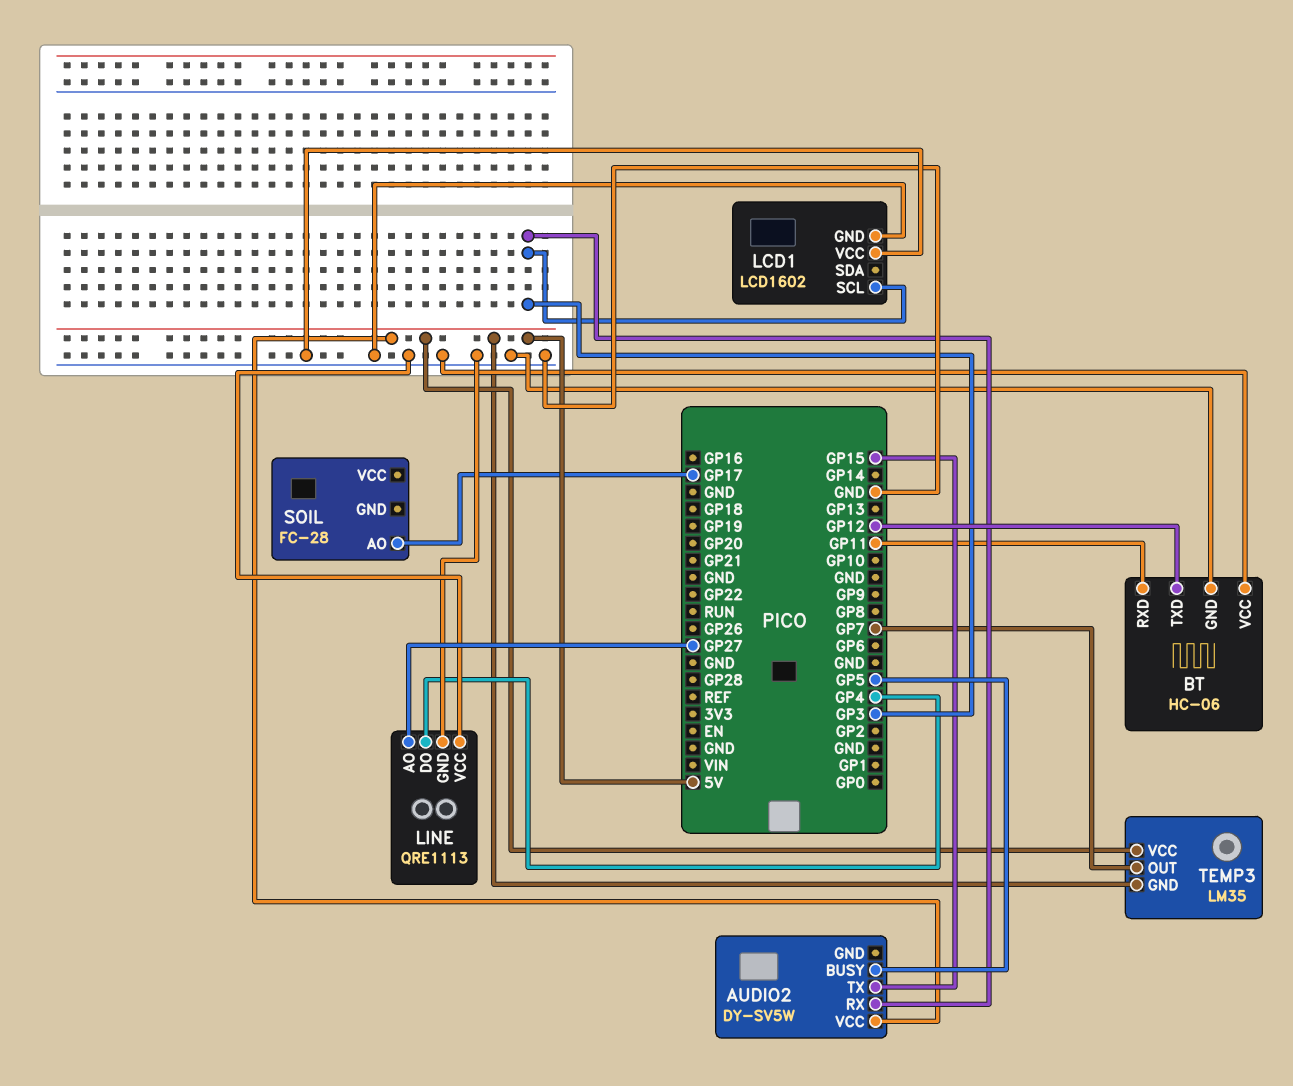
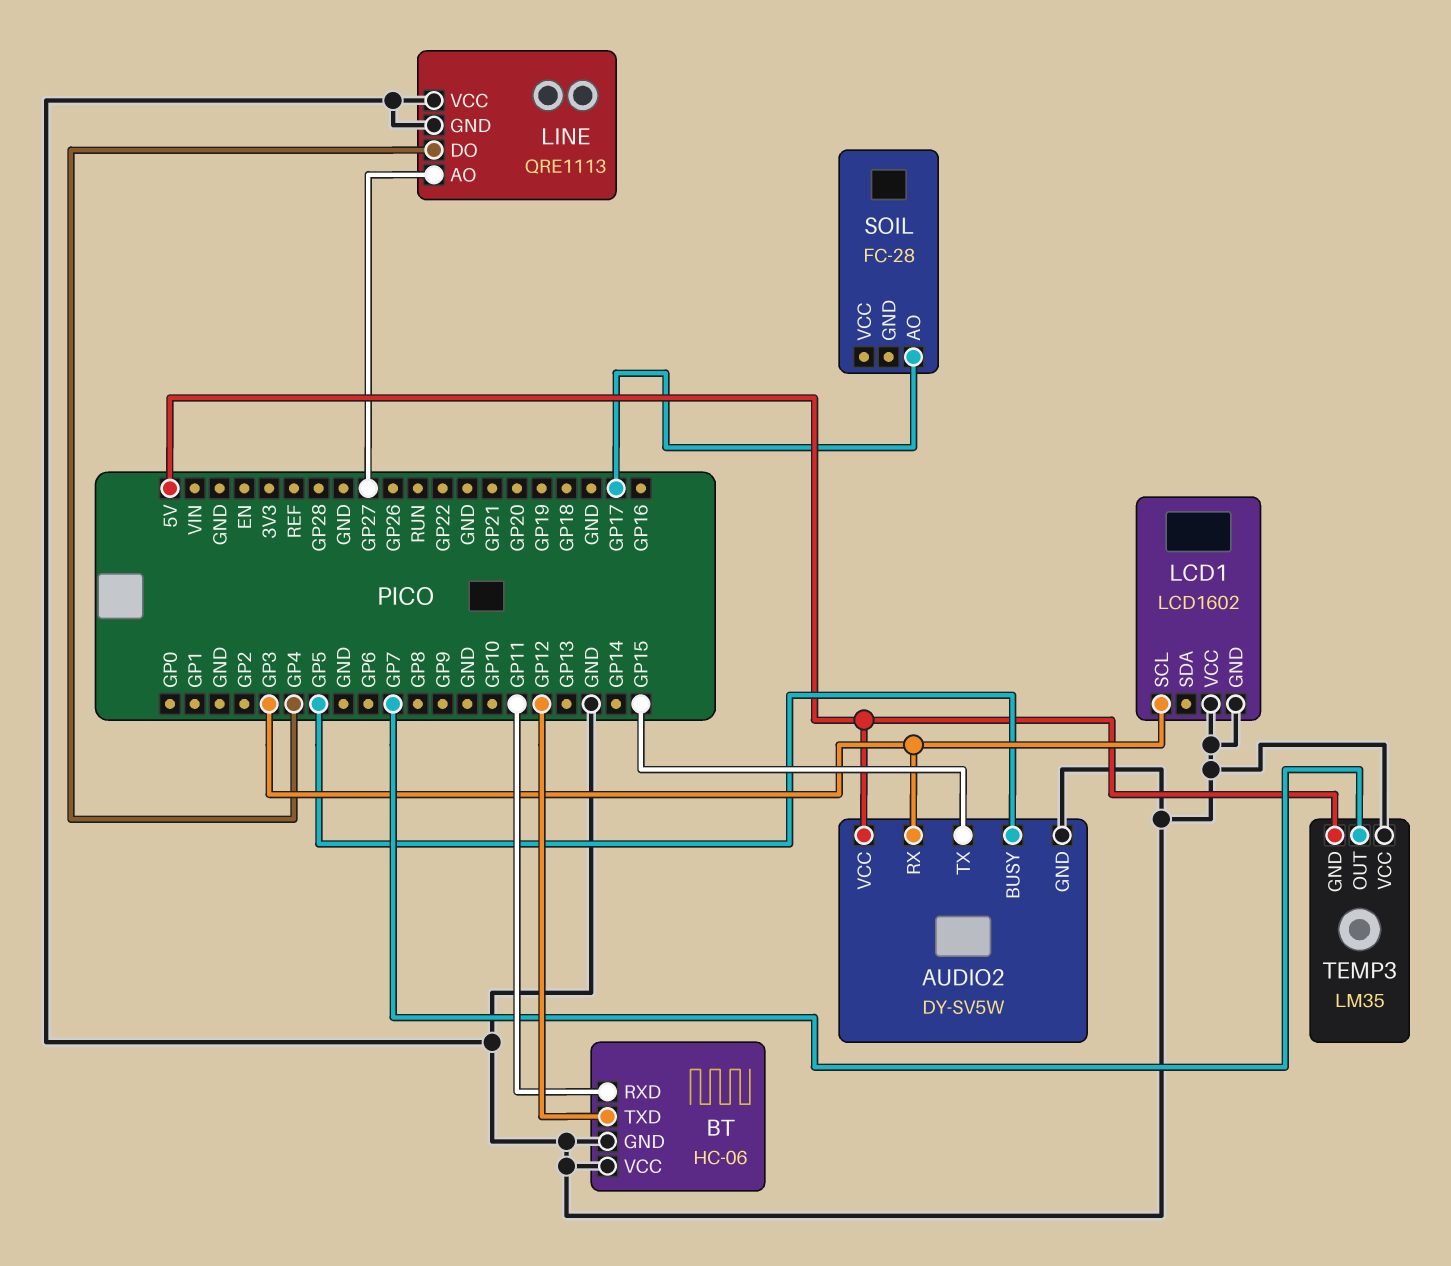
AUDIO2 pin GND: none -> GND
TEMP3 pin VCC: 5V -> GND

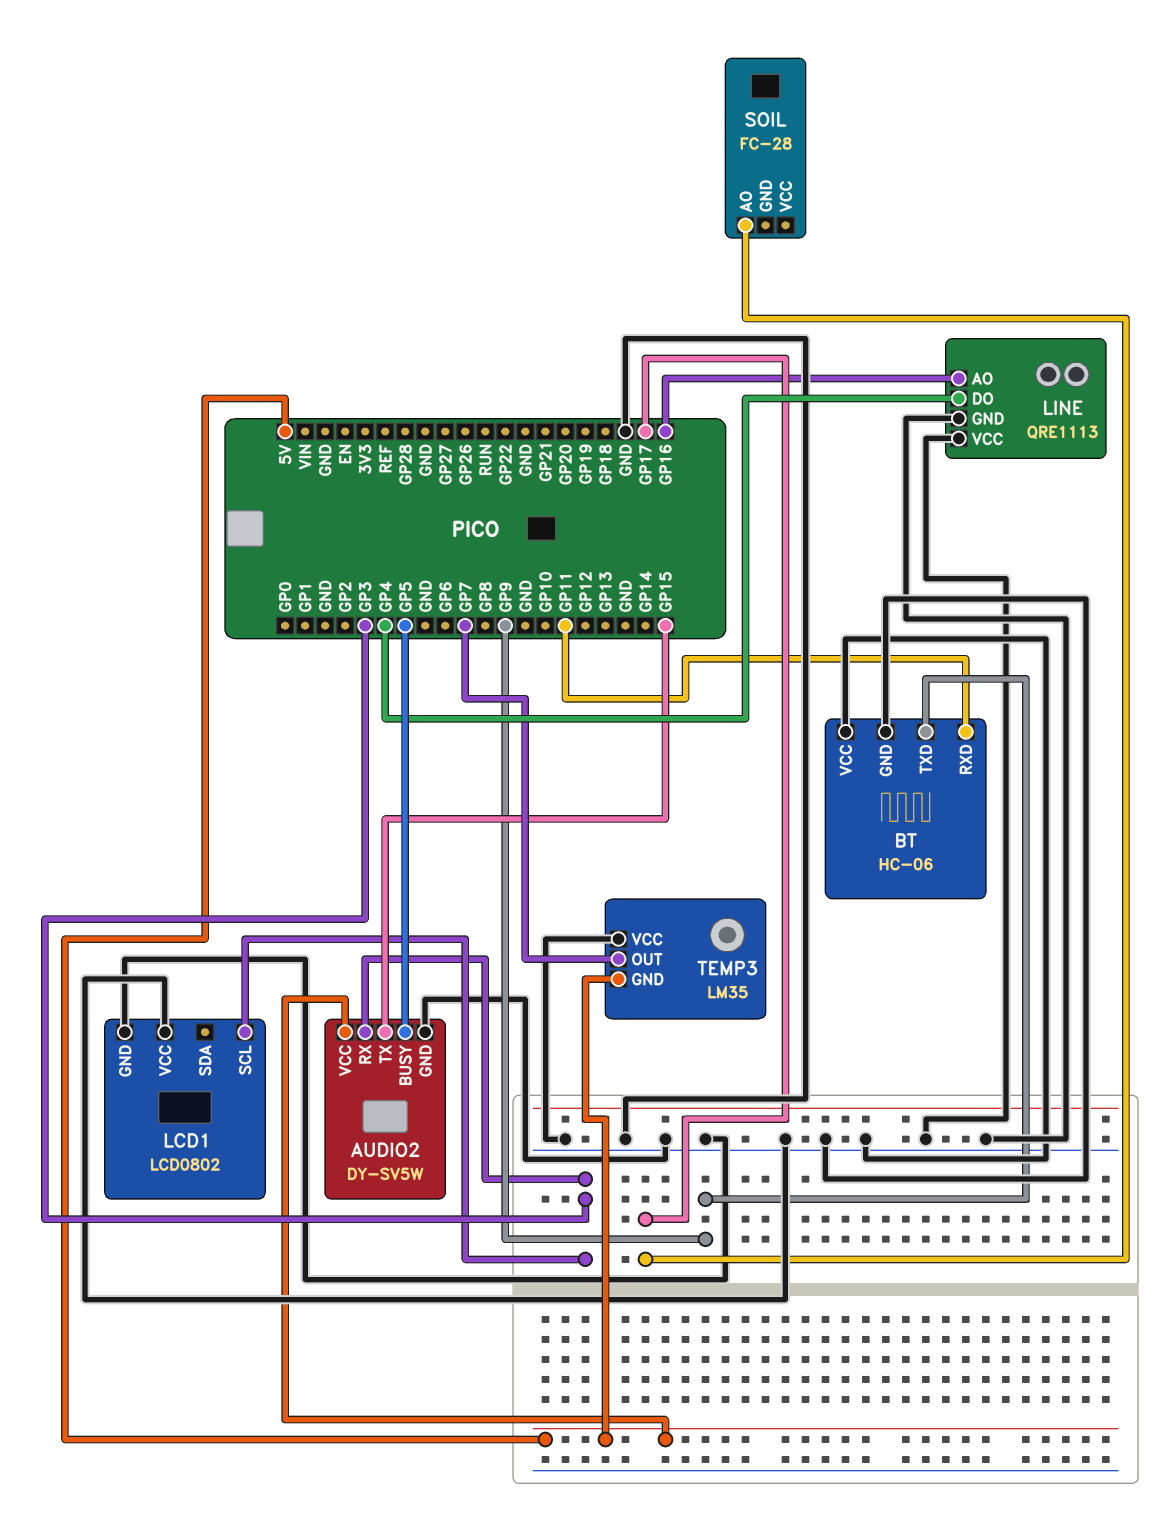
BT pin TXD: GP12 -> GP9
LCD1: LCD1602 -> LCD0802
LINE pin AO: GP27 -> GP16

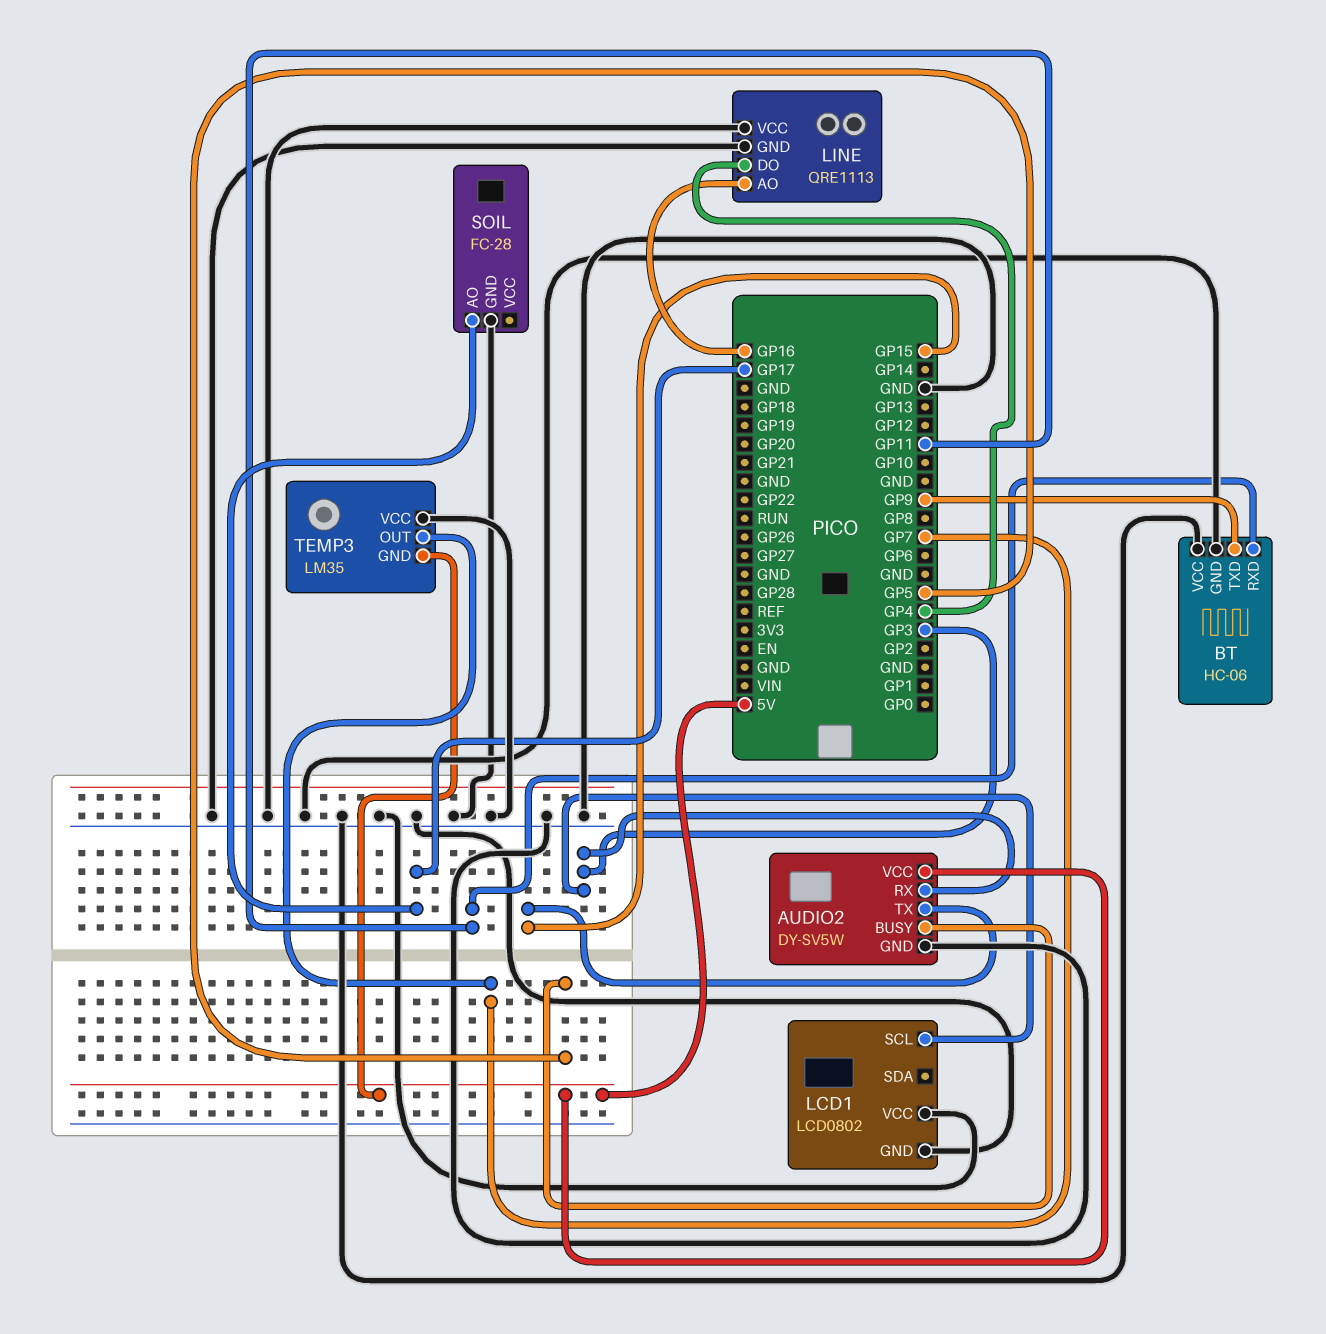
SOIL pin GND: none -> GND

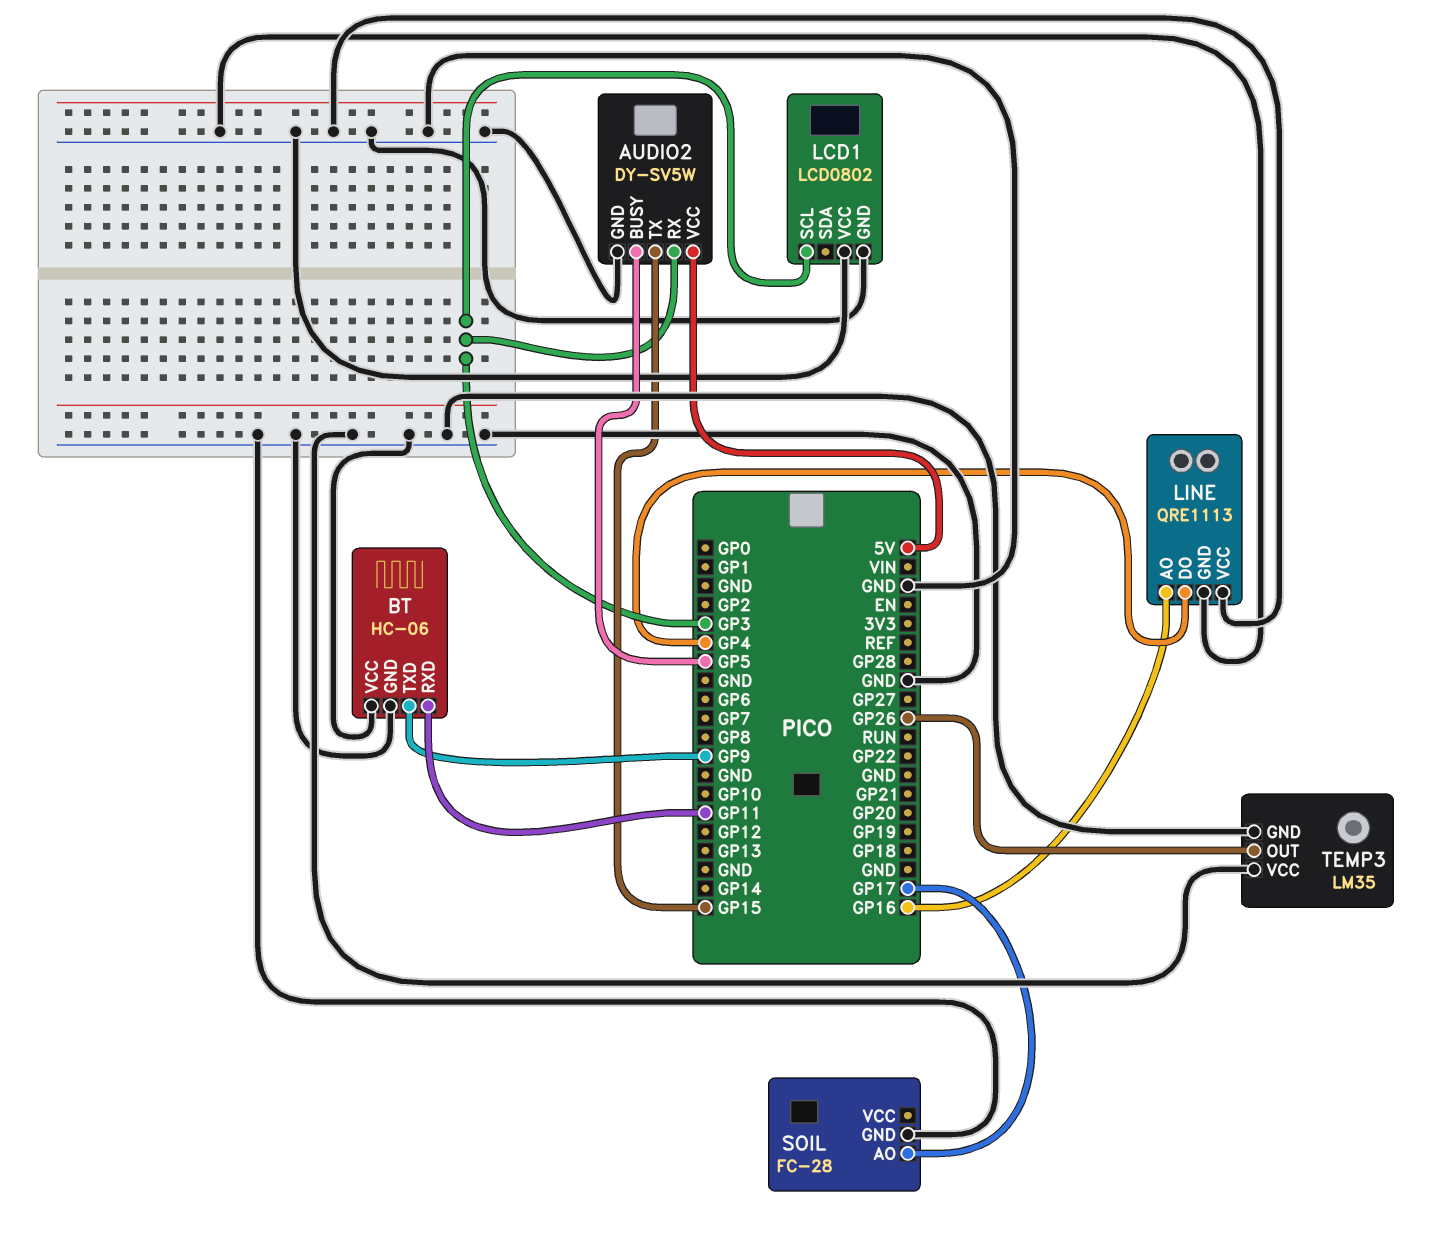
TEMP3 pin GND: 5V -> GND
TEMP3 pin OUT: GP7 -> GP26

